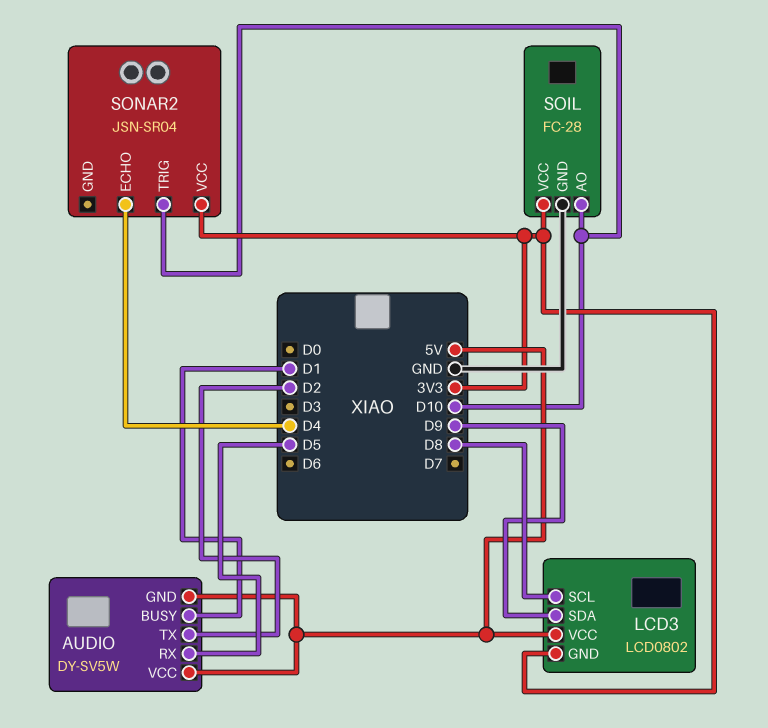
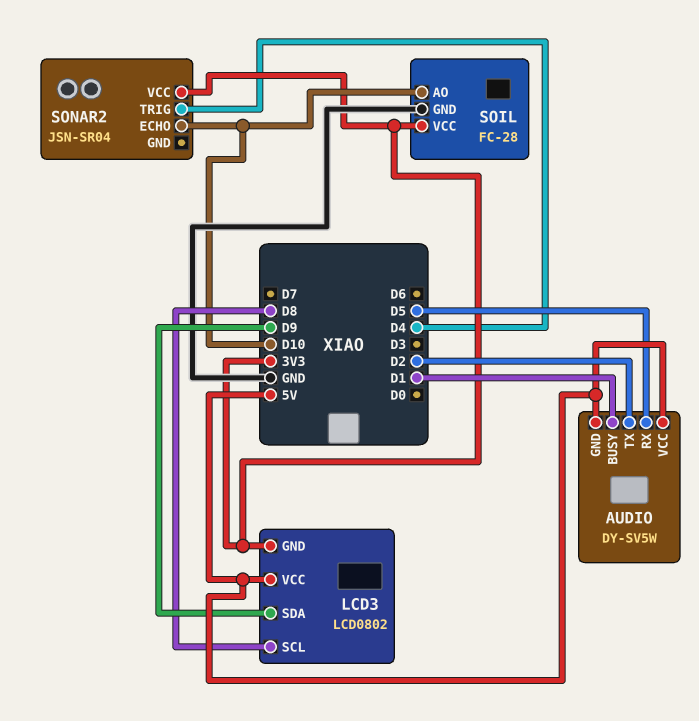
SONAR2 pin ECHO: D4 -> D10
SONAR2 pin TRIG: D10 -> D4

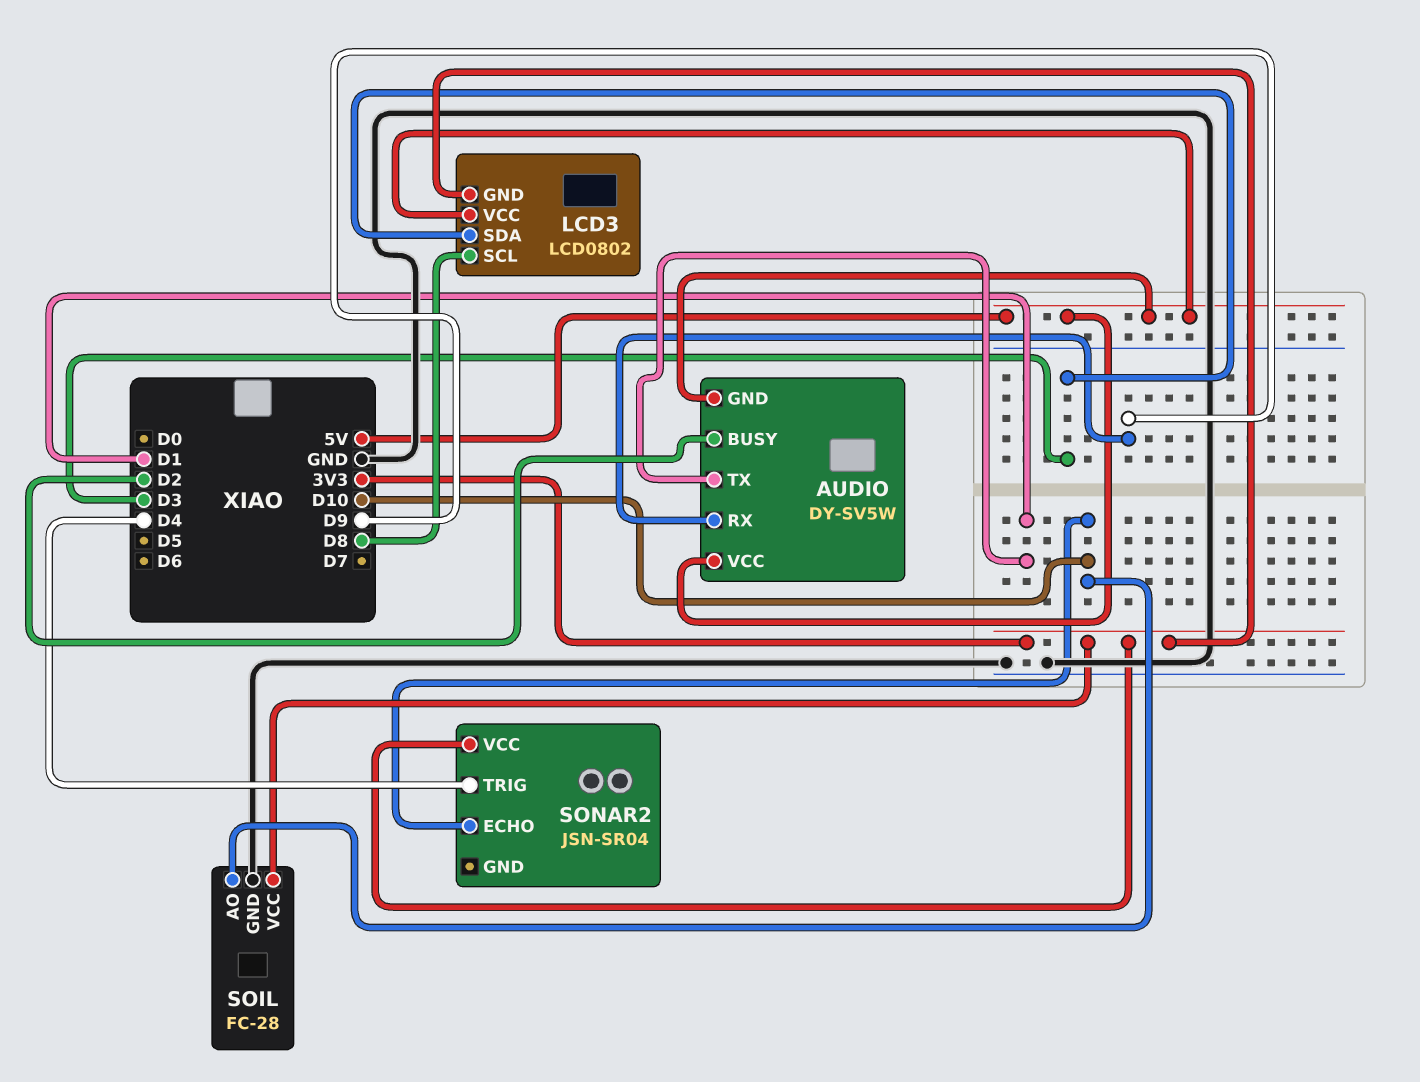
AUDIO pin BUSY: D1 -> D2
AUDIO pin RX: D5 -> D9
AUDIO pin TX: D2 -> D1
LCD3 pin SDA: D9 -> D3

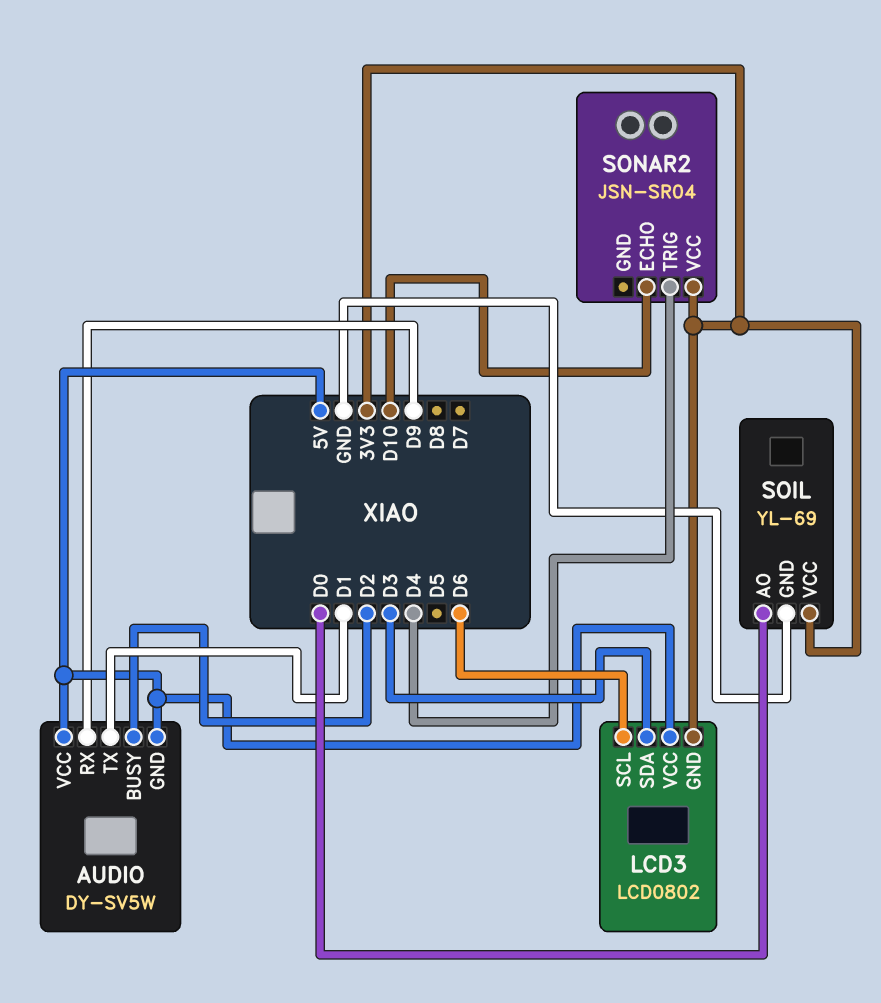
LCD3 pin SCL: D8 -> D6
SOIL: FC-28 -> YL-69
SOIL pin AO: D10 -> D0

